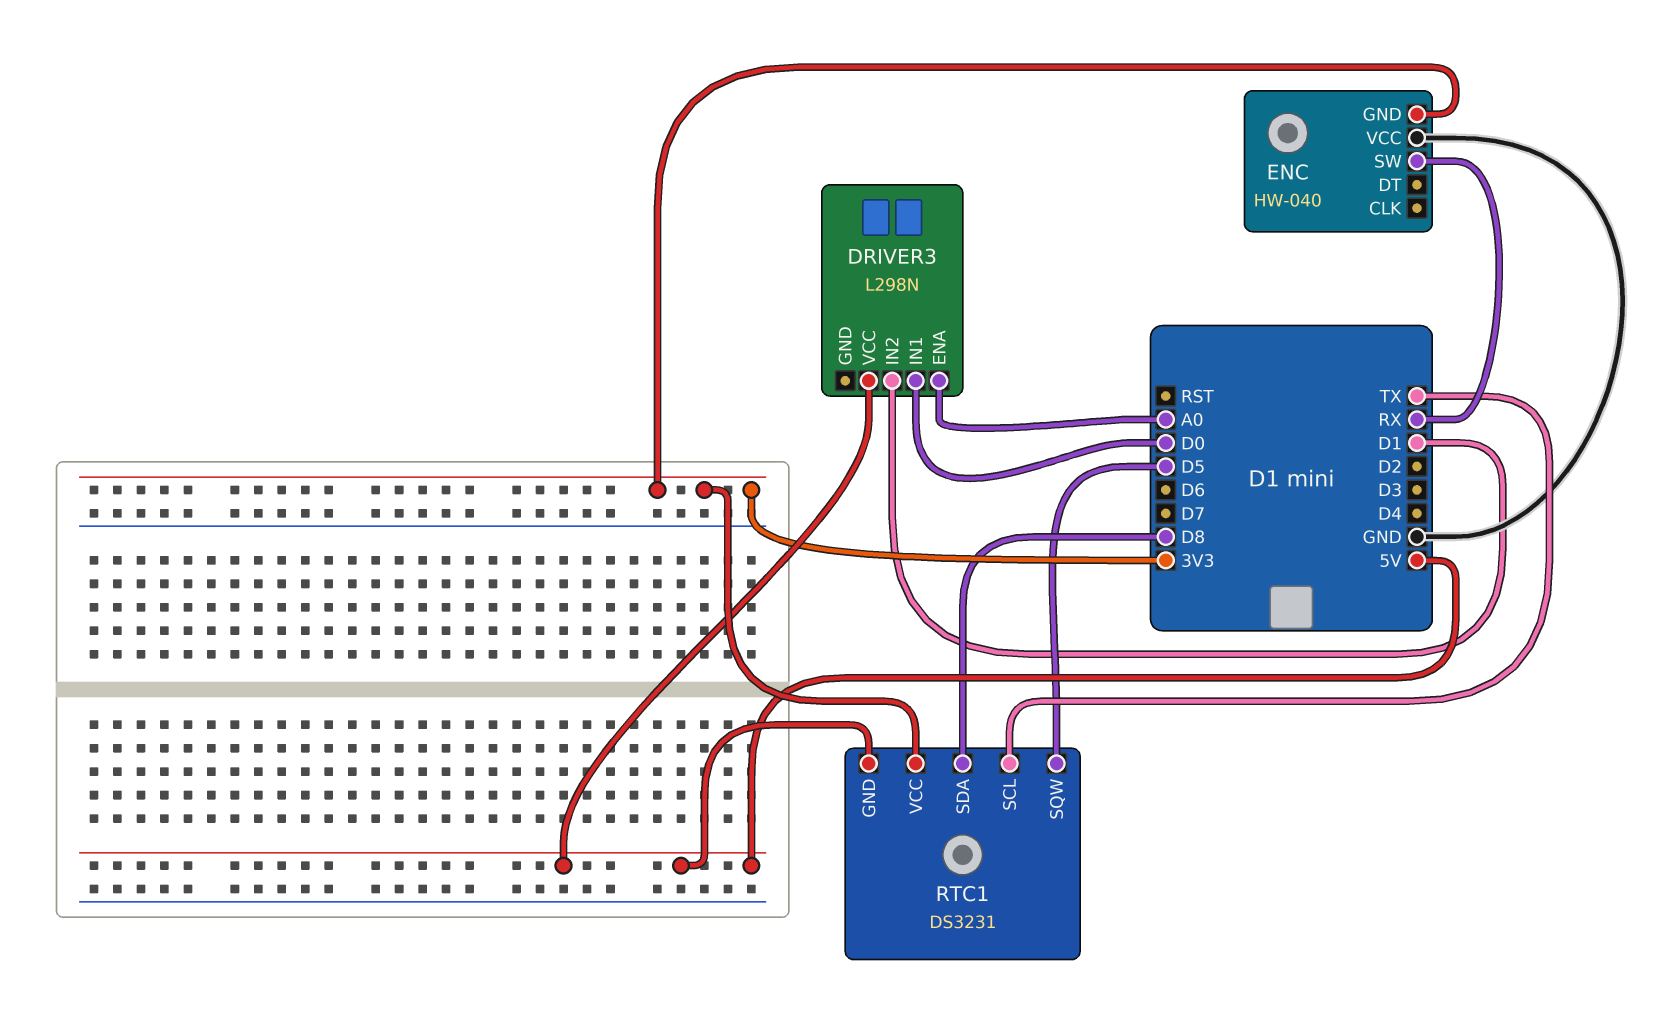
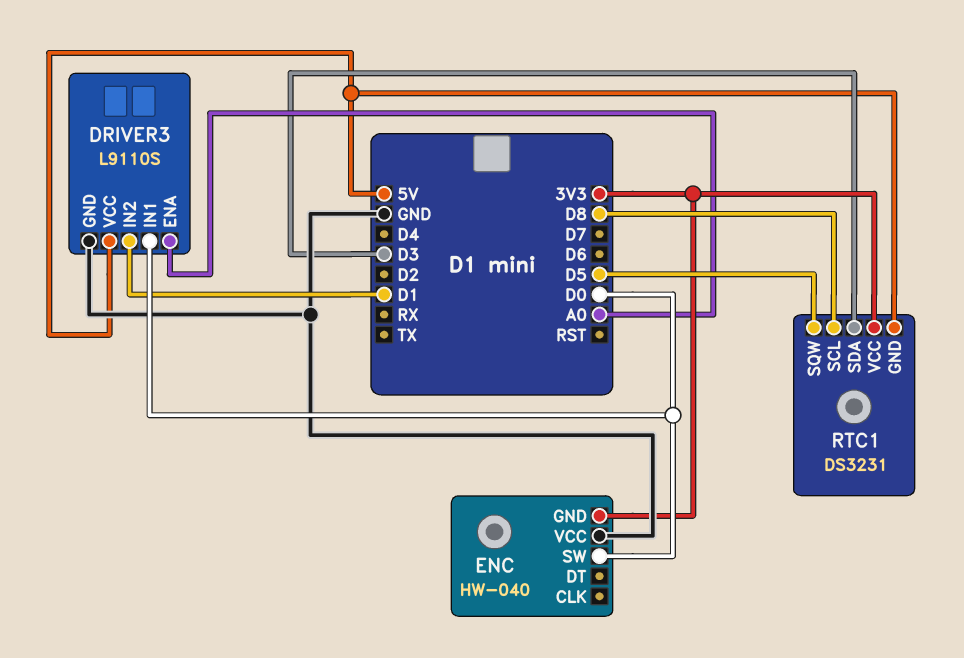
DRIVER3: L298N -> L9110S
DRIVER3 pin GND: none -> GND
ENC pin SW: RX -> D0
RTC1 pin SCL: TX -> D8
RTC1 pin SDA: D8 -> D3

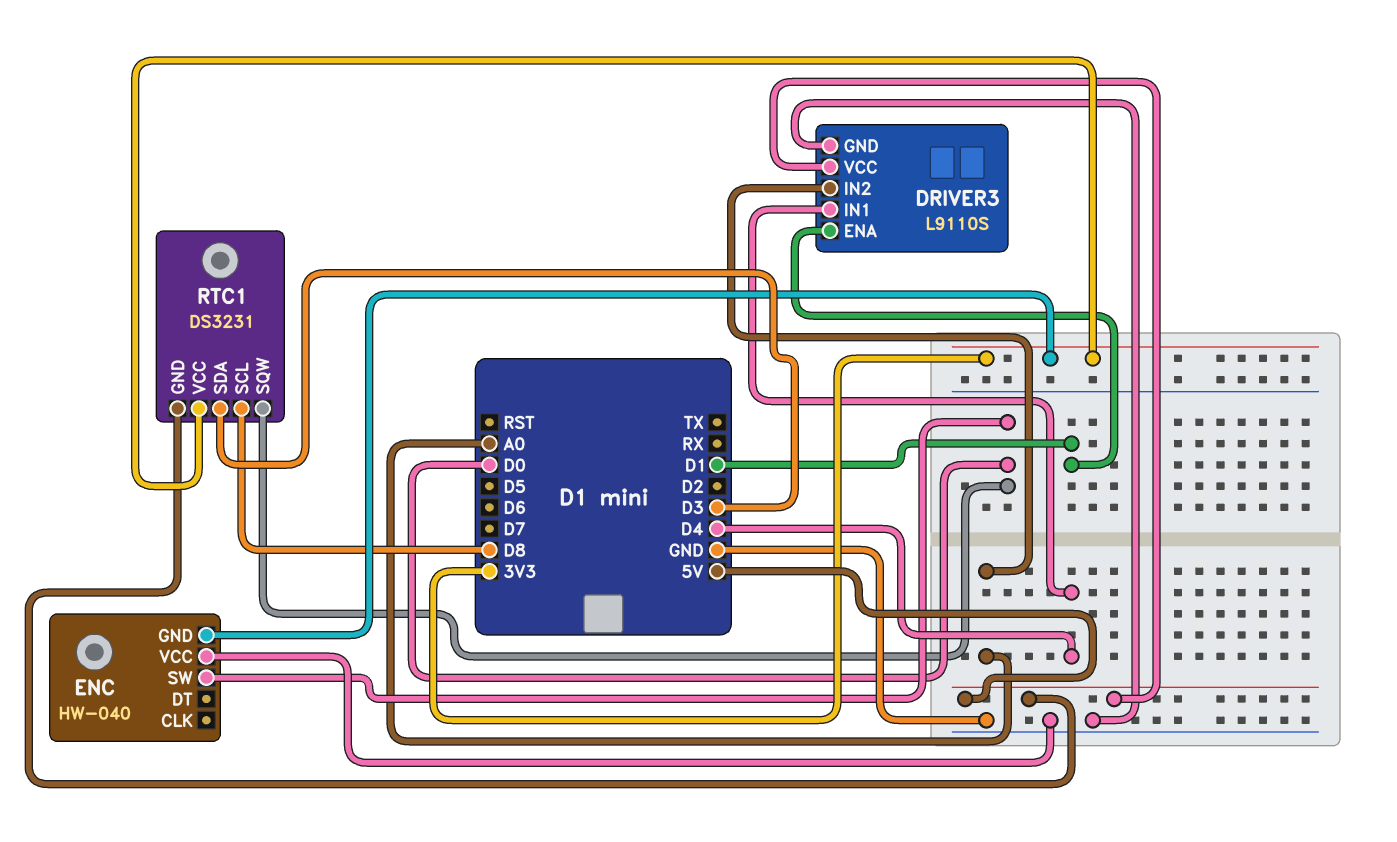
DRIVER3 pin ENA: A0 -> D1
DRIVER3 pin IN1: D0 -> D4
DRIVER3 pin IN2: D1 -> A0
RTC1 pin SQW: D5 -> D0

